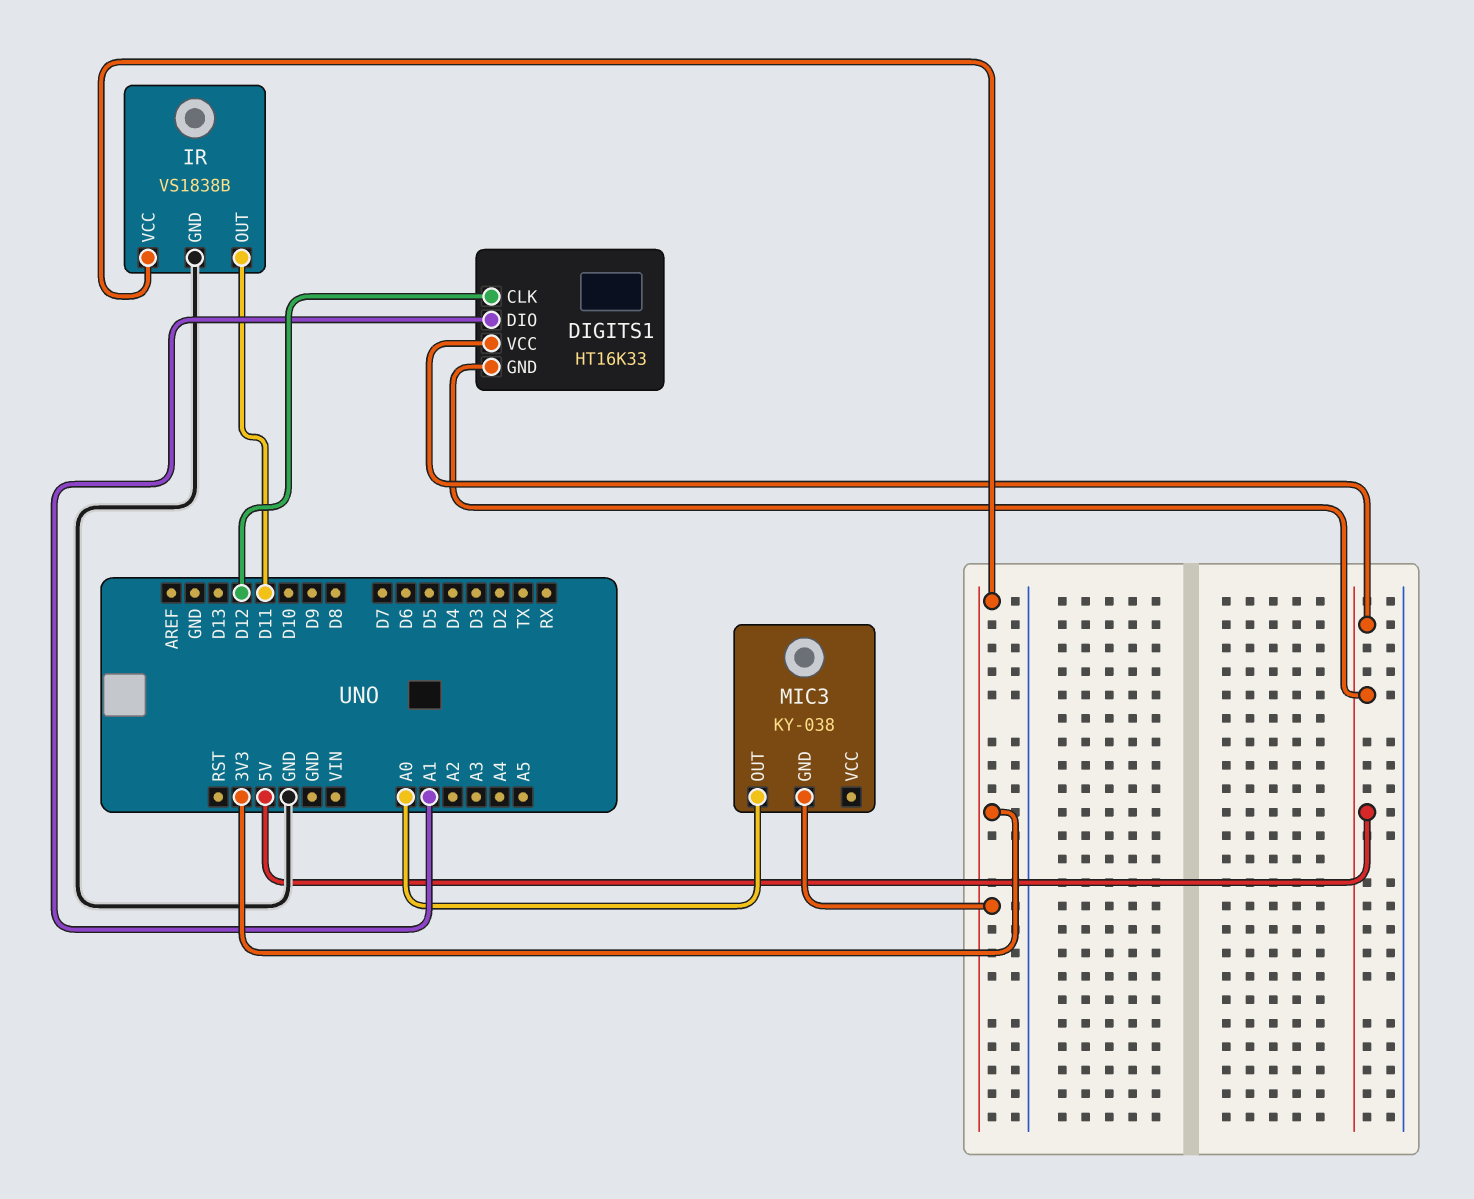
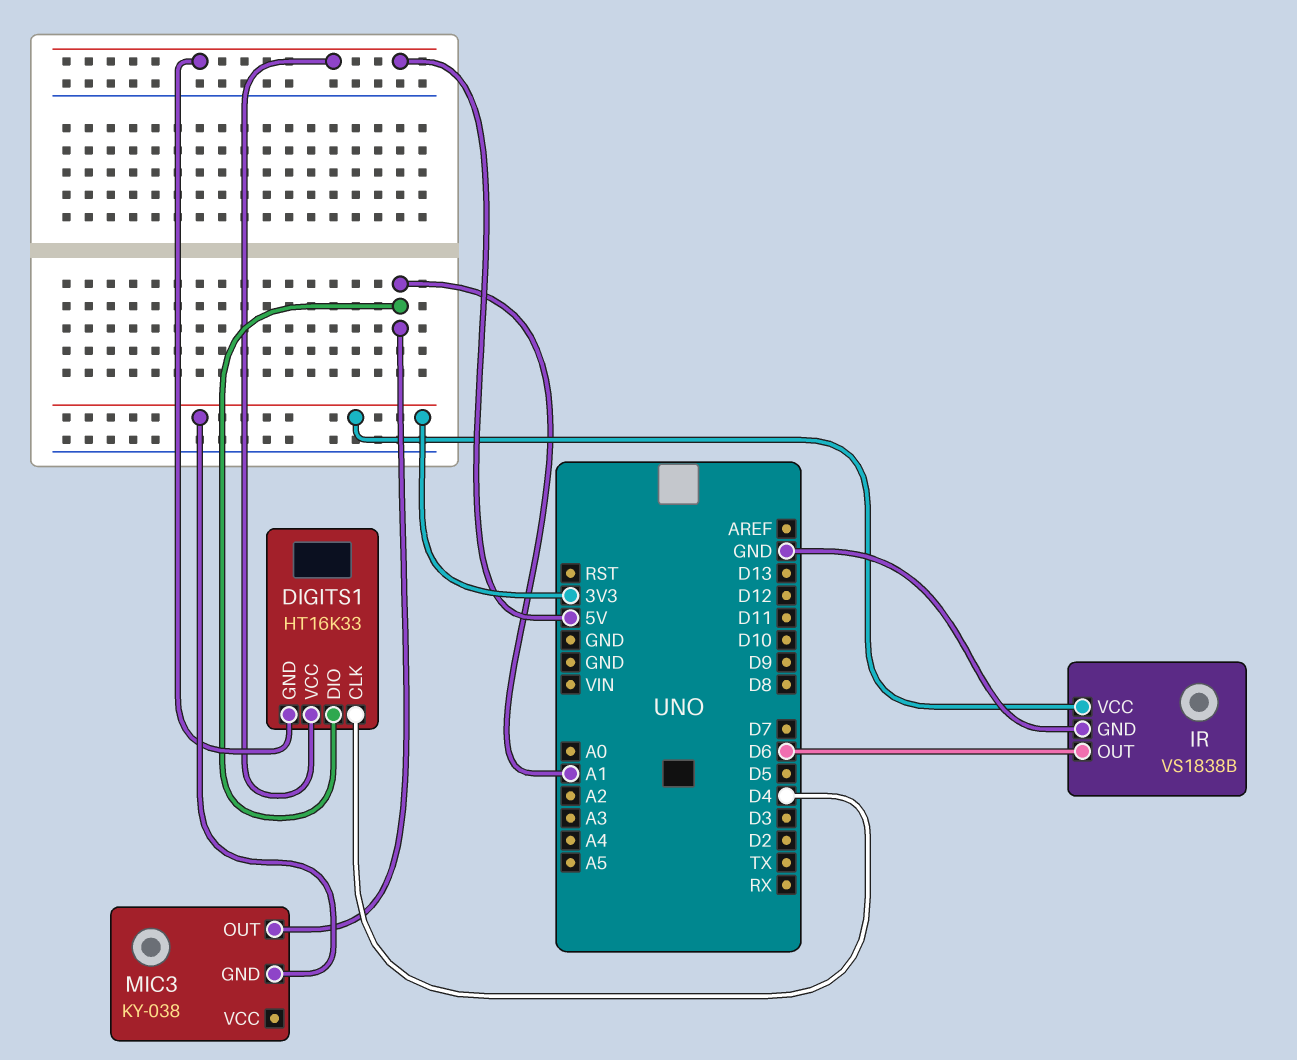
DIGITS1 pin CLK: D12 -> D4
IR pin OUT: D11 -> D6
MIC3 pin OUT: A0 -> A1

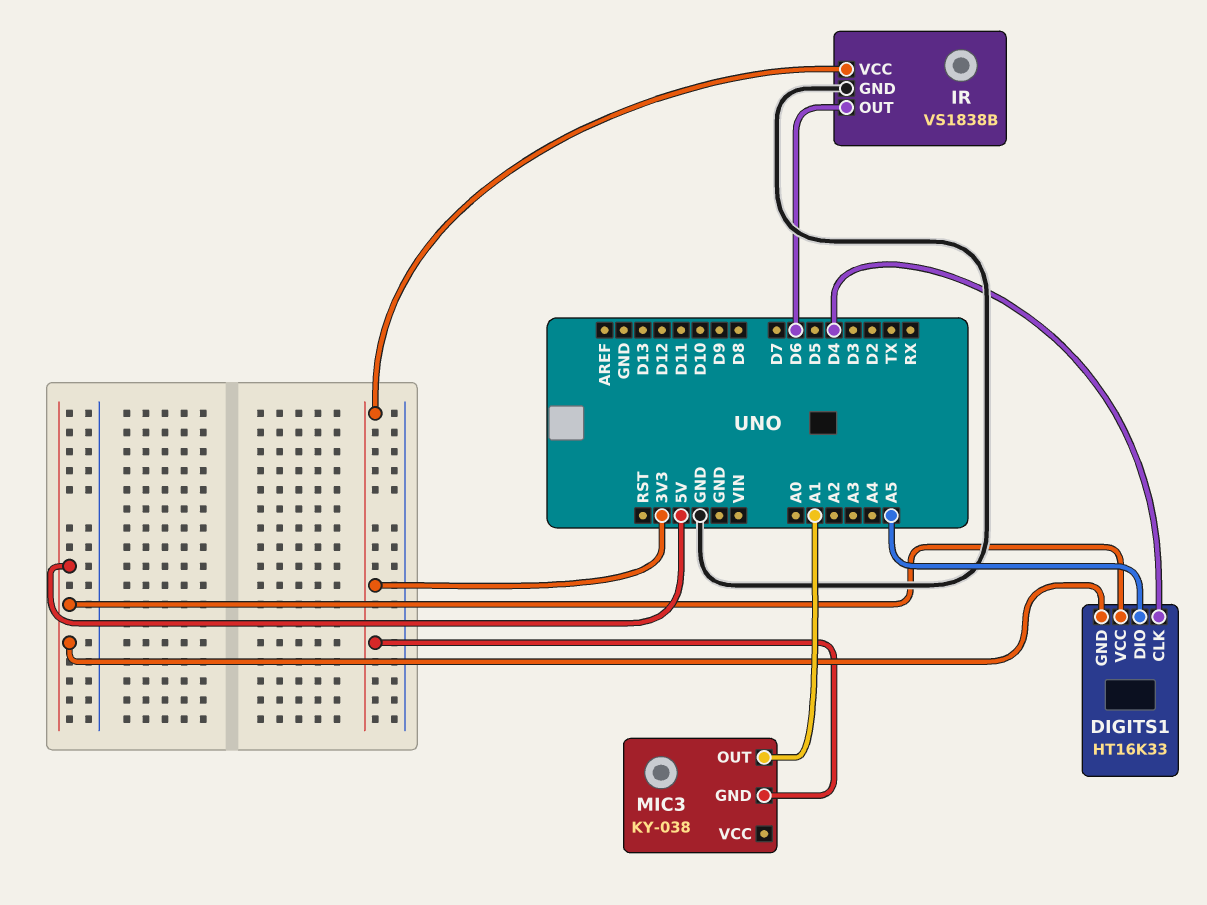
DIGITS1 pin DIO: A1 -> A5

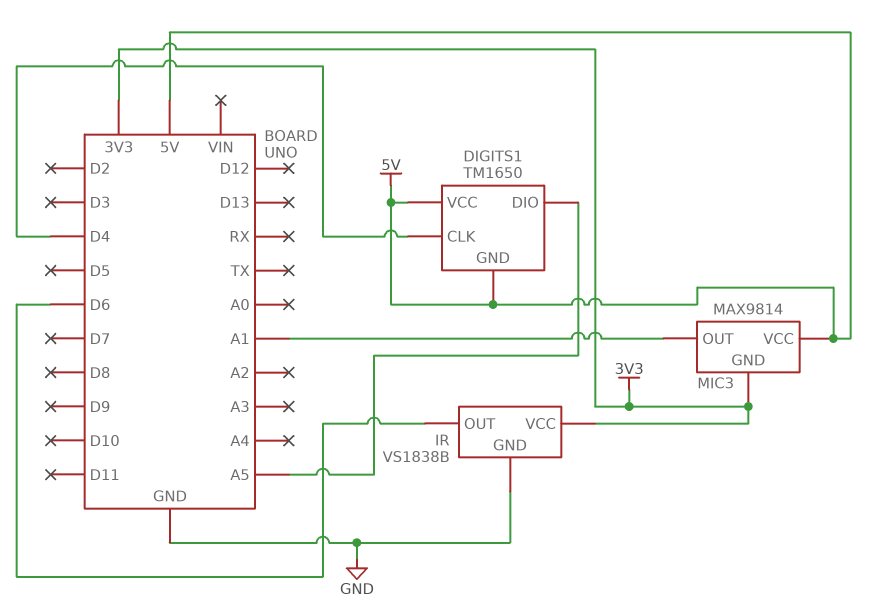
DIGITS1: HT16K33 -> TM1650
MIC3: KY-038 -> MAX9814
MIC3 pin VCC: none -> 5V

